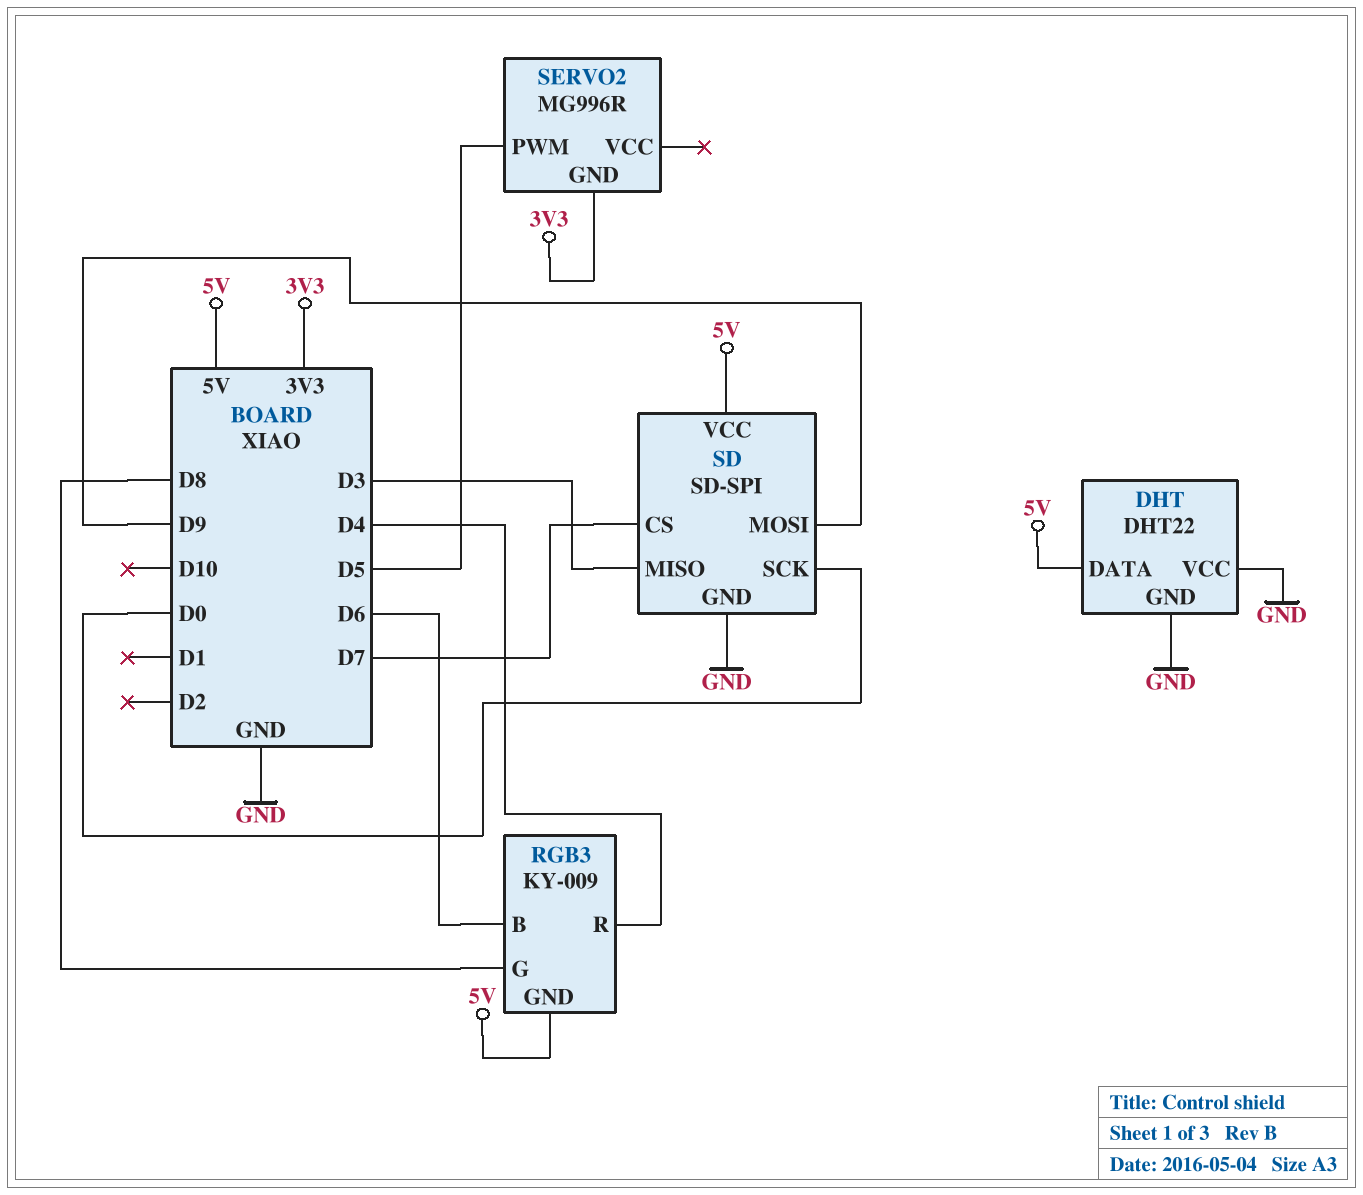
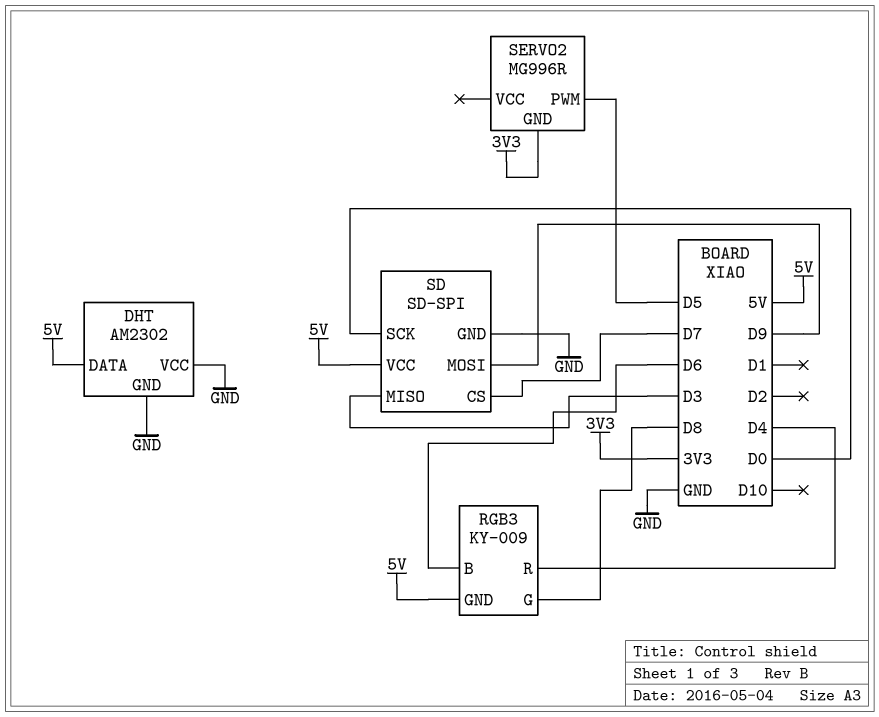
DHT: DHT22 -> AM2302

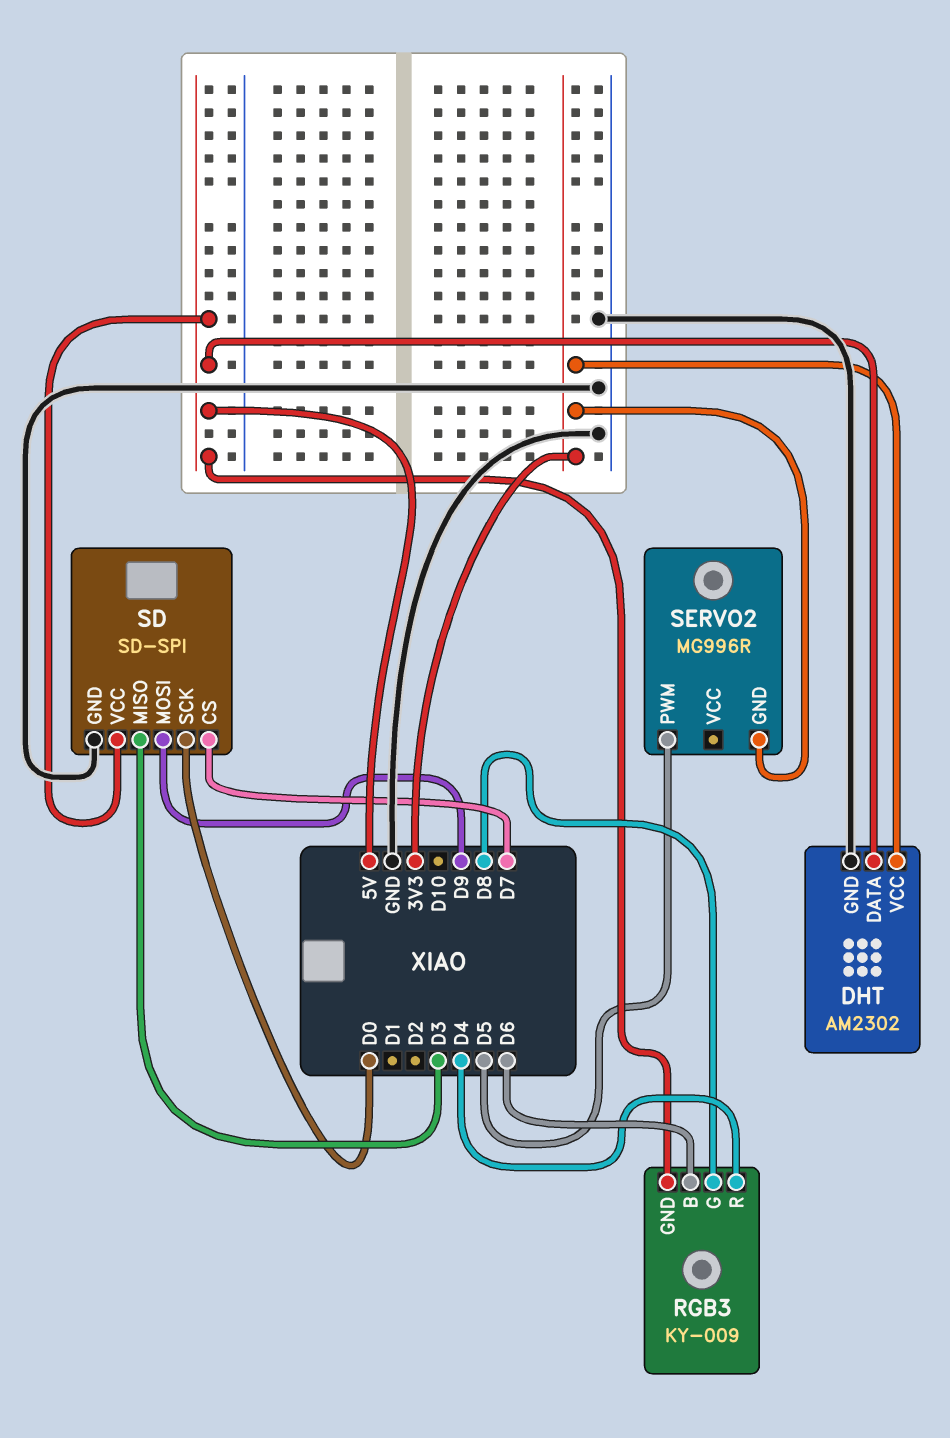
DHT pin VCC: GND -> 3V3

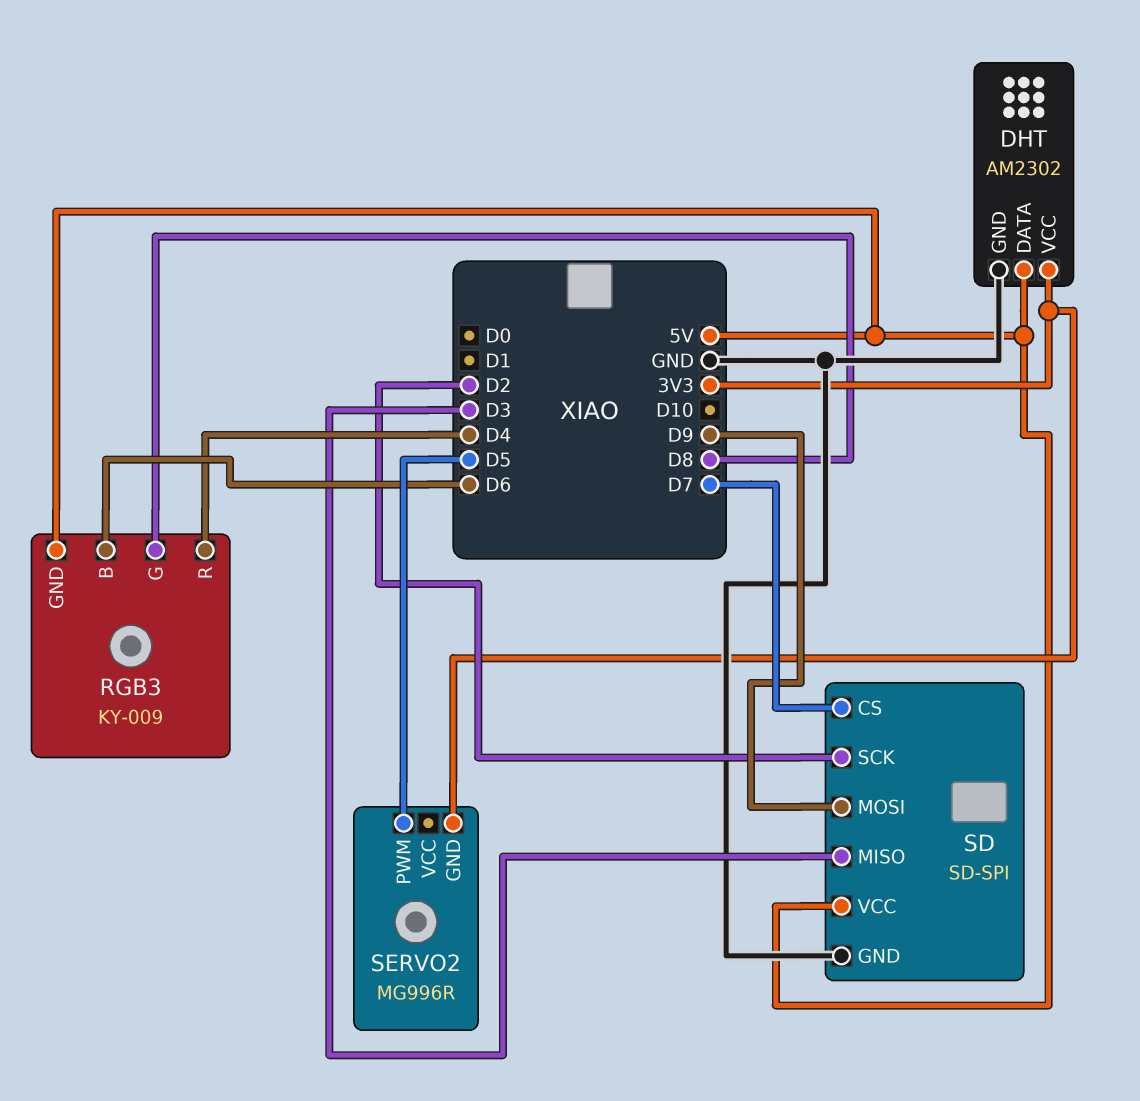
SD pin SCK: D0 -> D2

